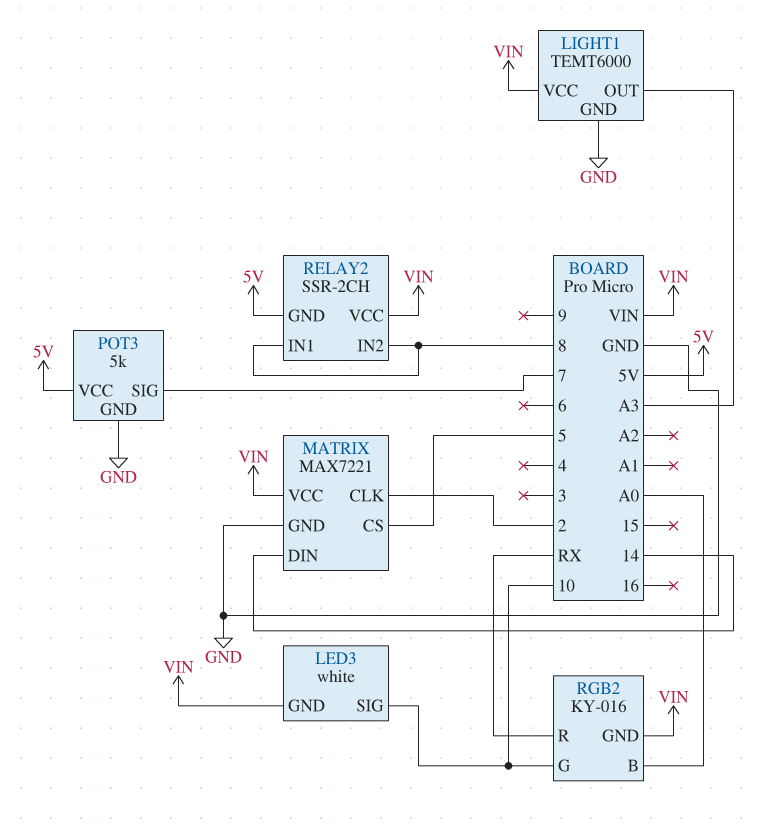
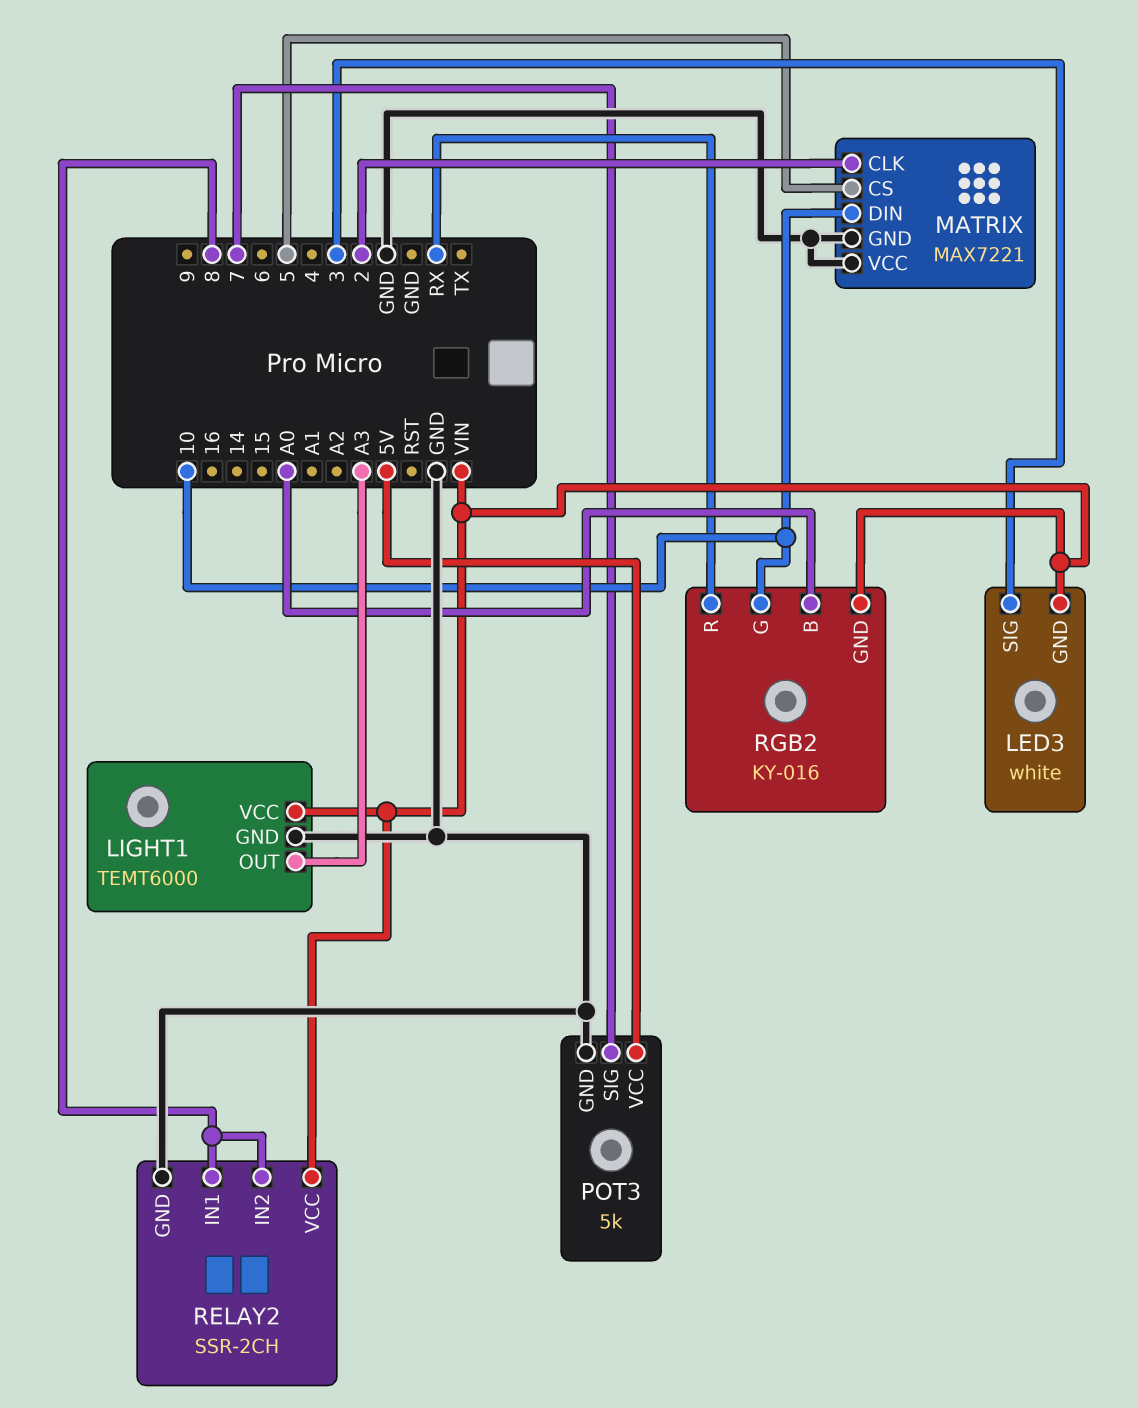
LED3 pin SIG: 10 -> 3
MATRIX pin DIN: 14 -> 10
MATRIX pin VCC: VIN -> GND
RELAY2 pin GND: 5V -> GND

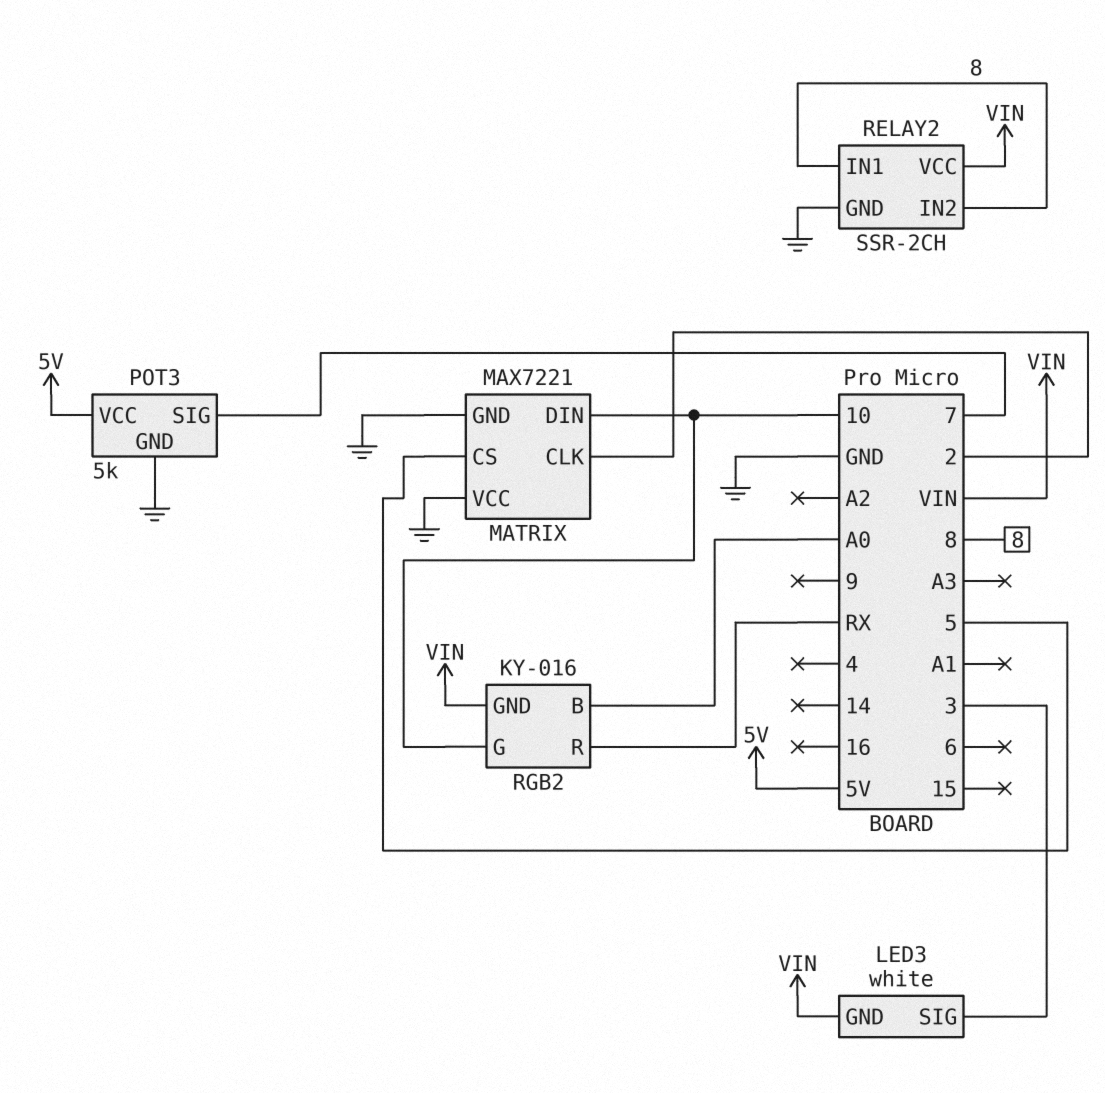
LIGHT1: TEMT6000 -> none
LIGHT1 pin GND: GND -> none
LIGHT1 pin OUT: A3 -> none
LIGHT1 pin VCC: VIN -> none

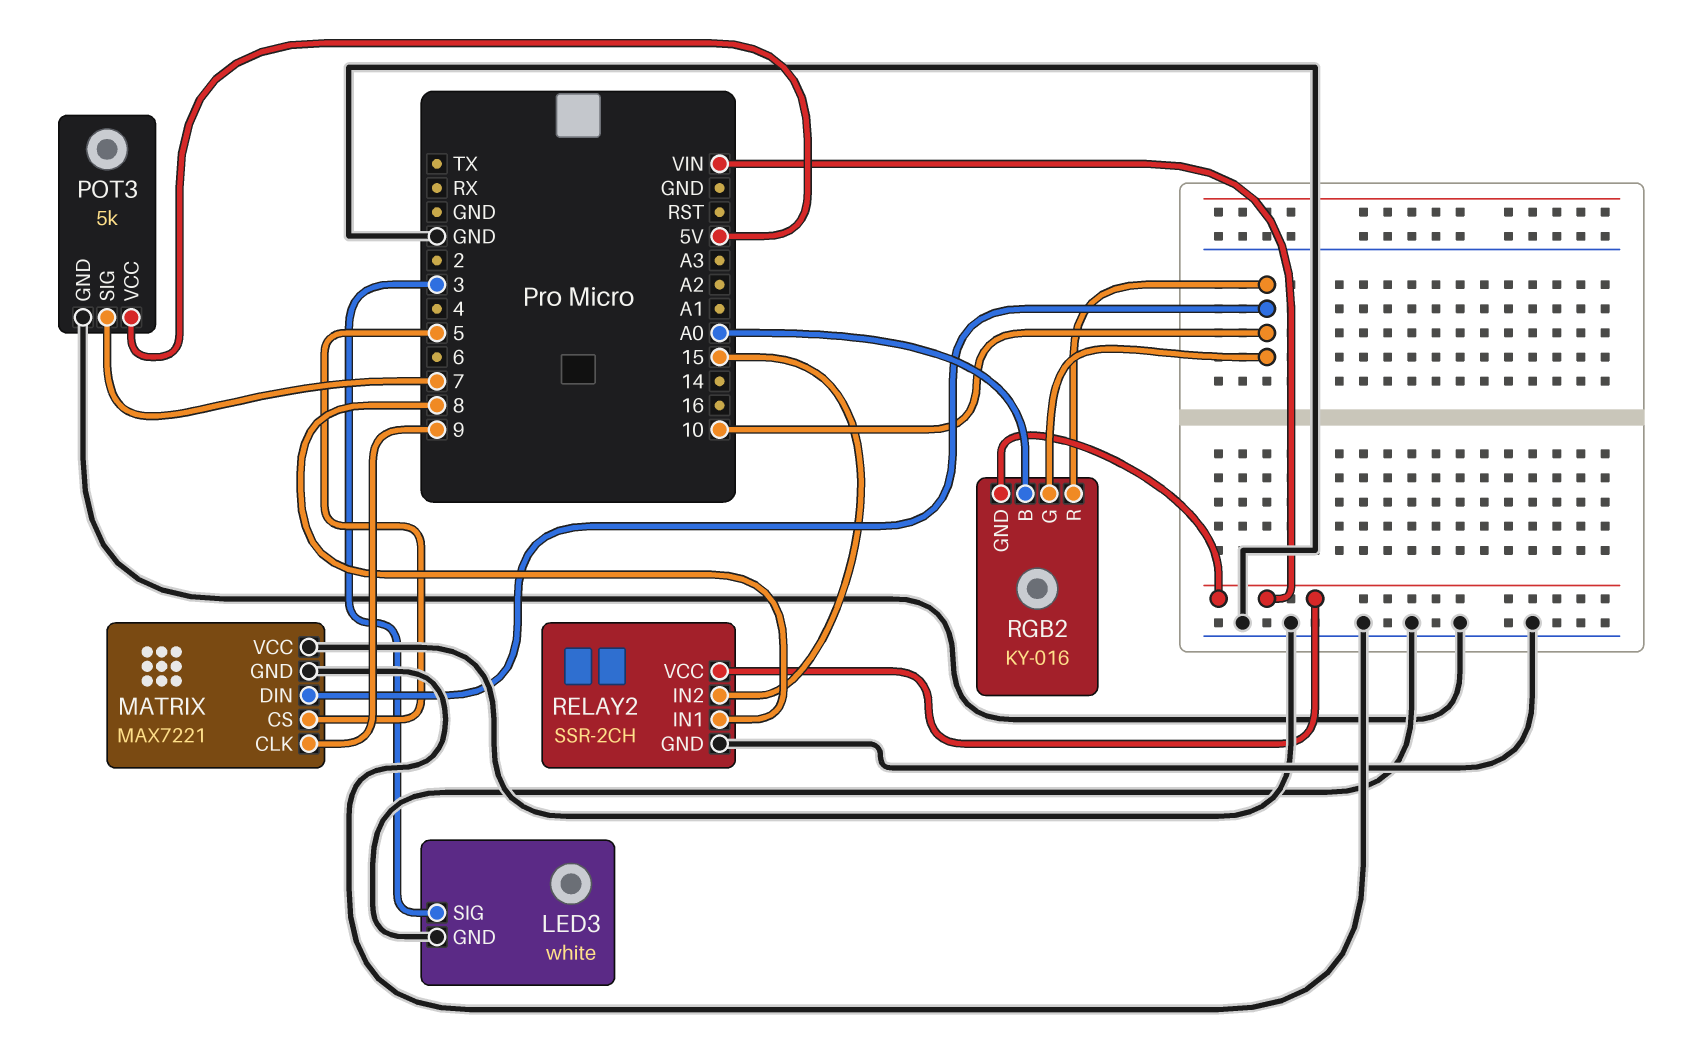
LED3 pin GND: VIN -> GND
MATRIX pin CLK: 2 -> 9
RELAY2 pin IN2: 8 -> 15
RGB2 pin R: RX -> 10

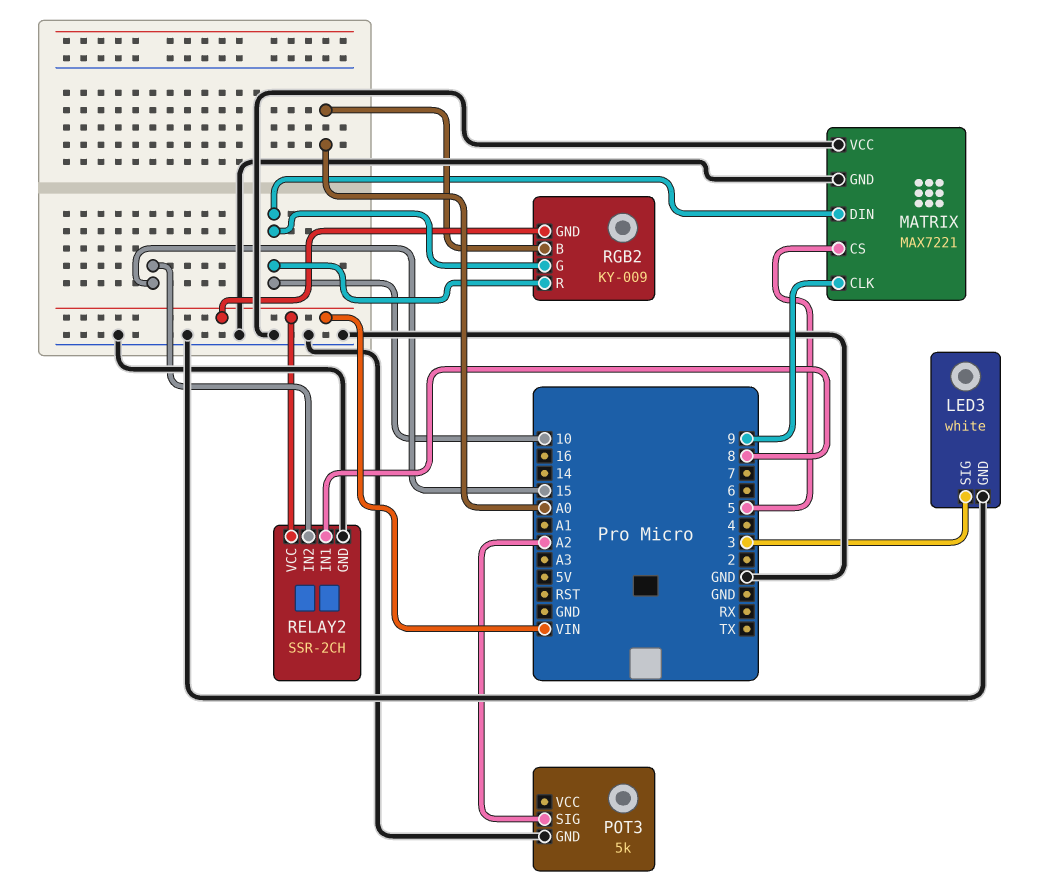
POT3 pin SIG: 7 -> A2
POT3 pin VCC: 5V -> none
RGB2: KY-016 -> KY-009

